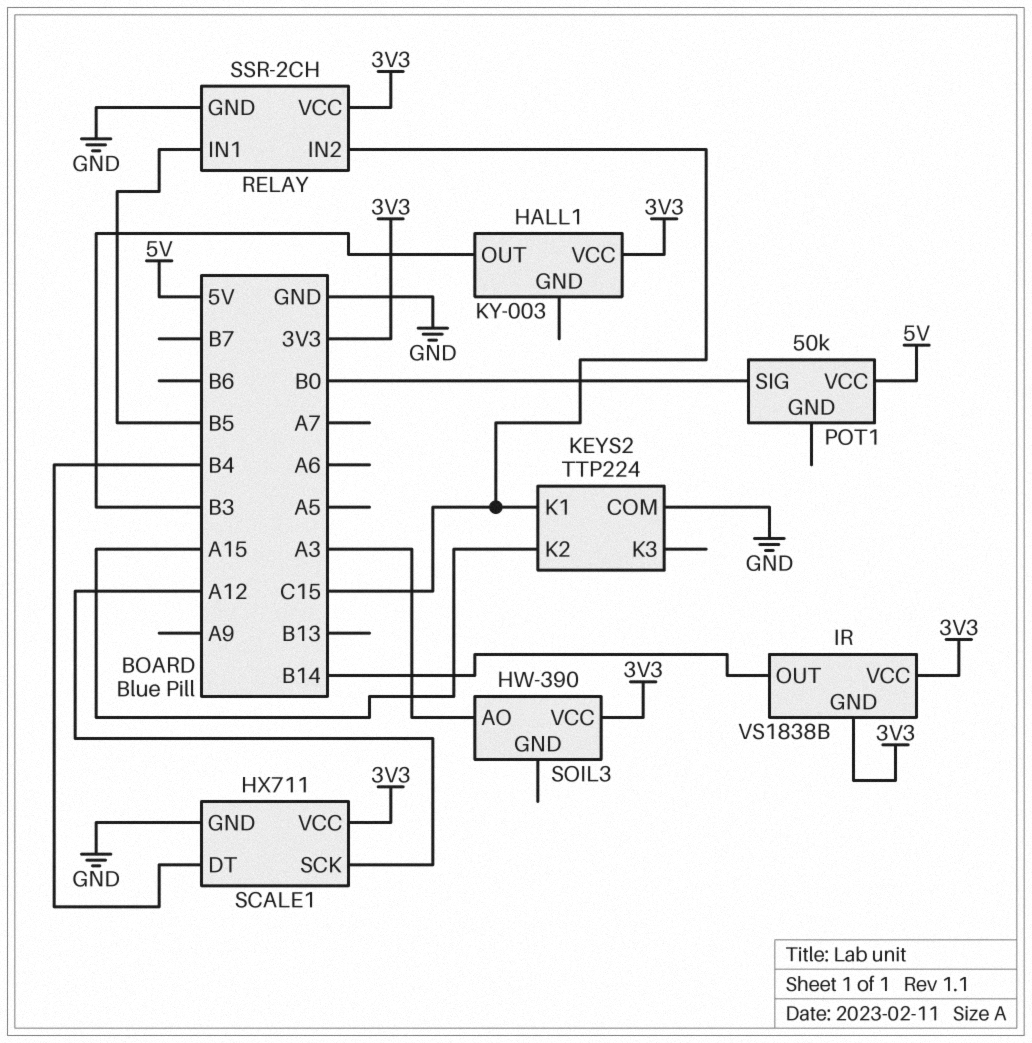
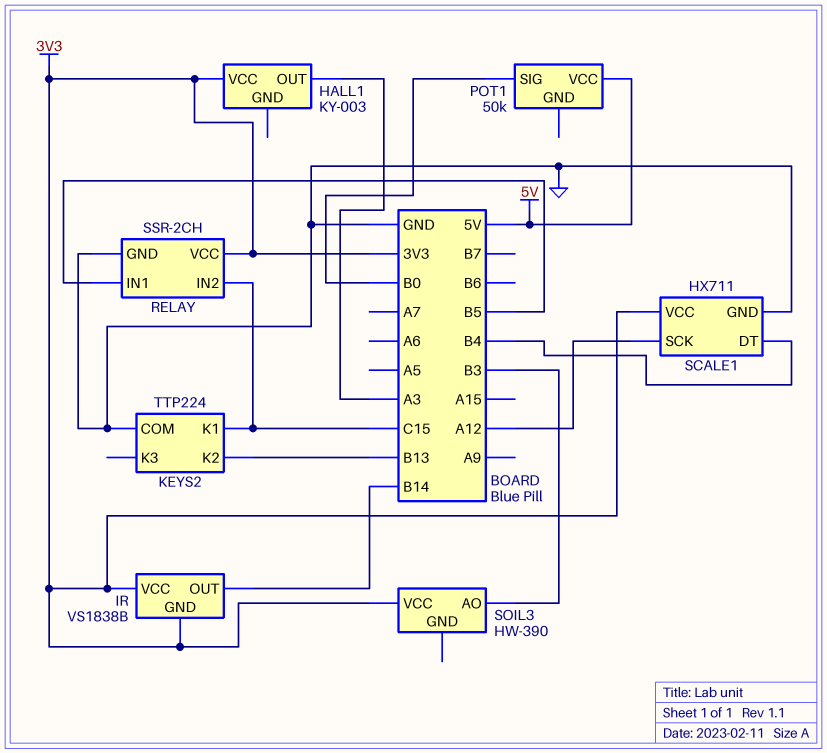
HALL1 pin OUT: B3 -> A3
KEYS2 pin K2: A15 -> B13
SOIL3 pin AO: A3 -> B3

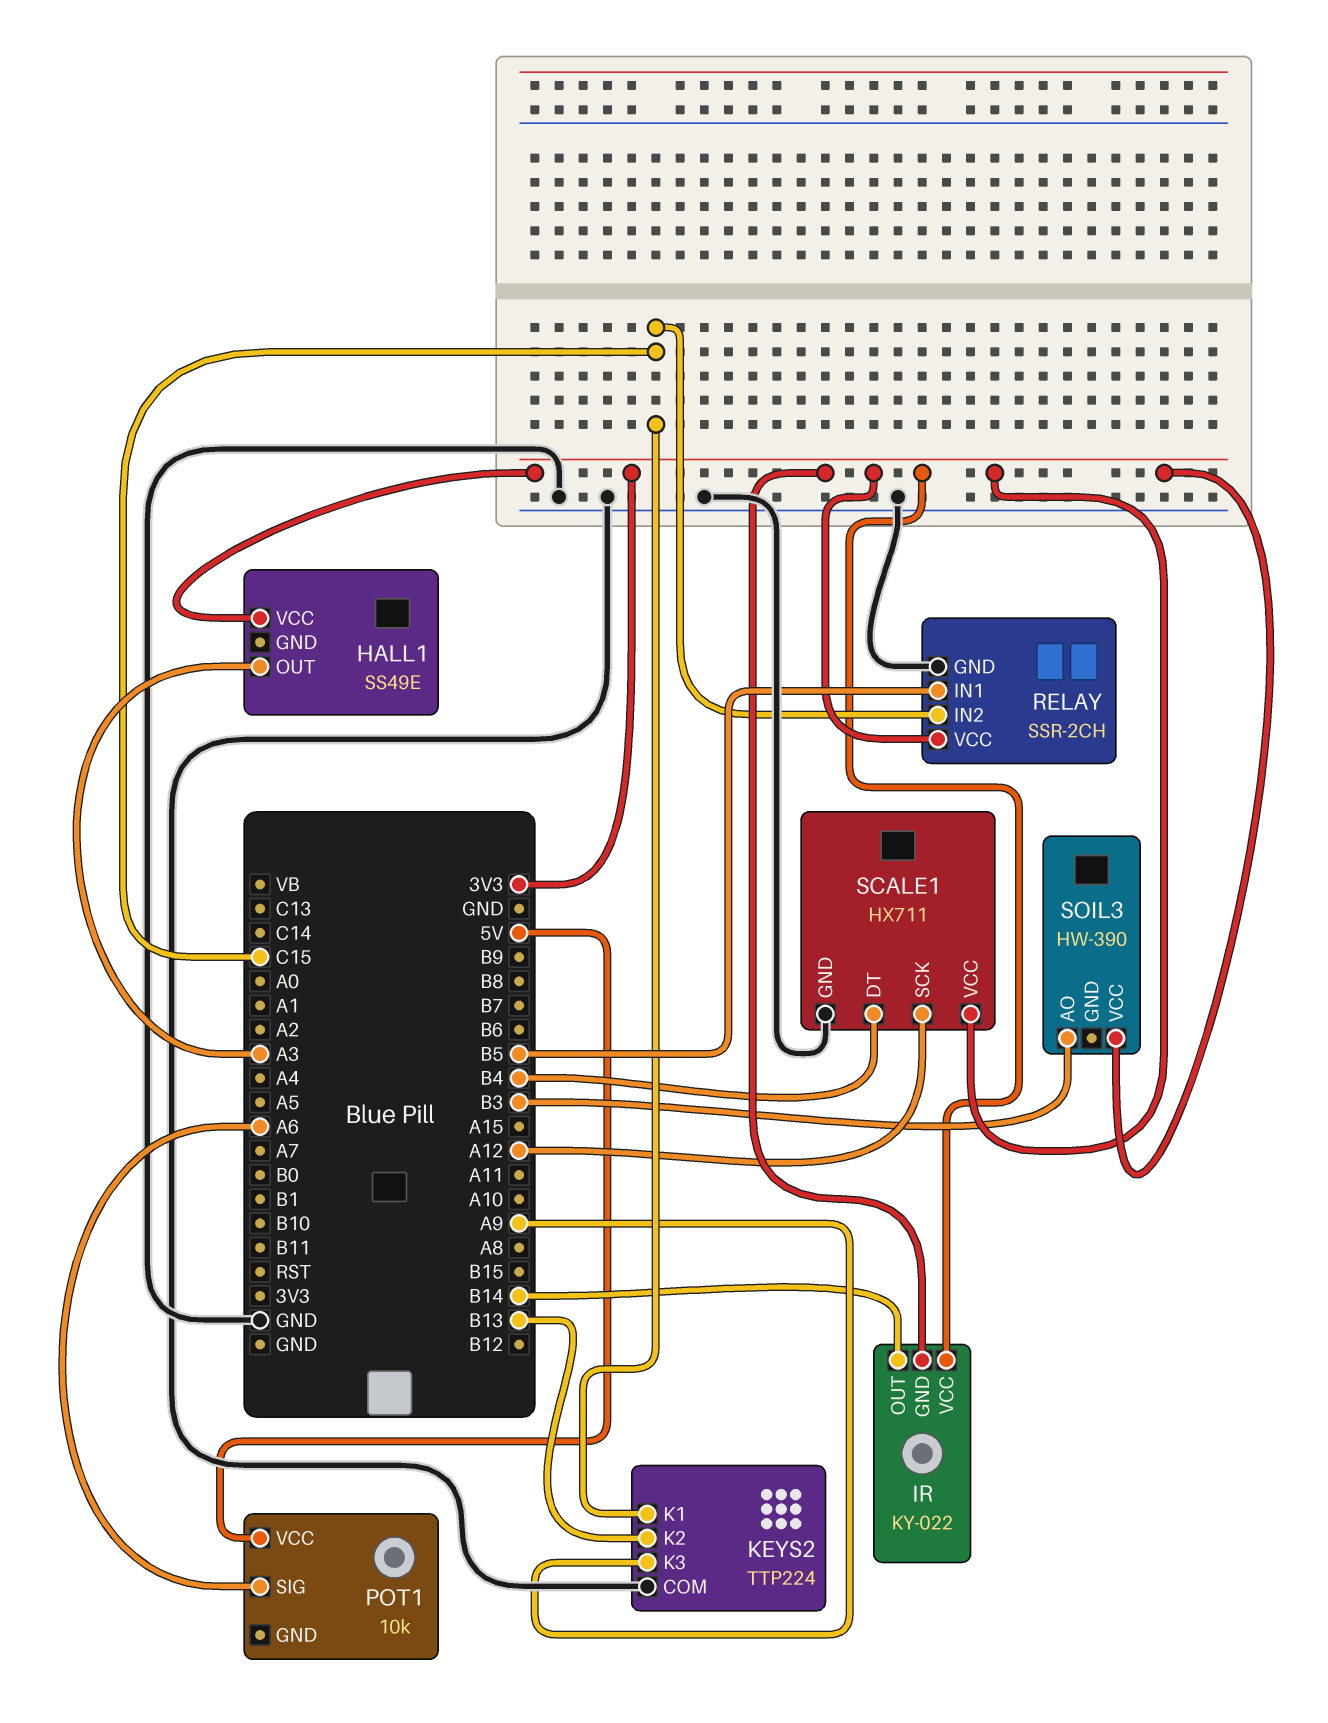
HALL1: KY-003 -> SS49E
IR: VS1838B -> KY-022
KEYS2 pin K3: none -> A9
POT1: 50k -> 10k
POT1 pin SIG: B0 -> A6

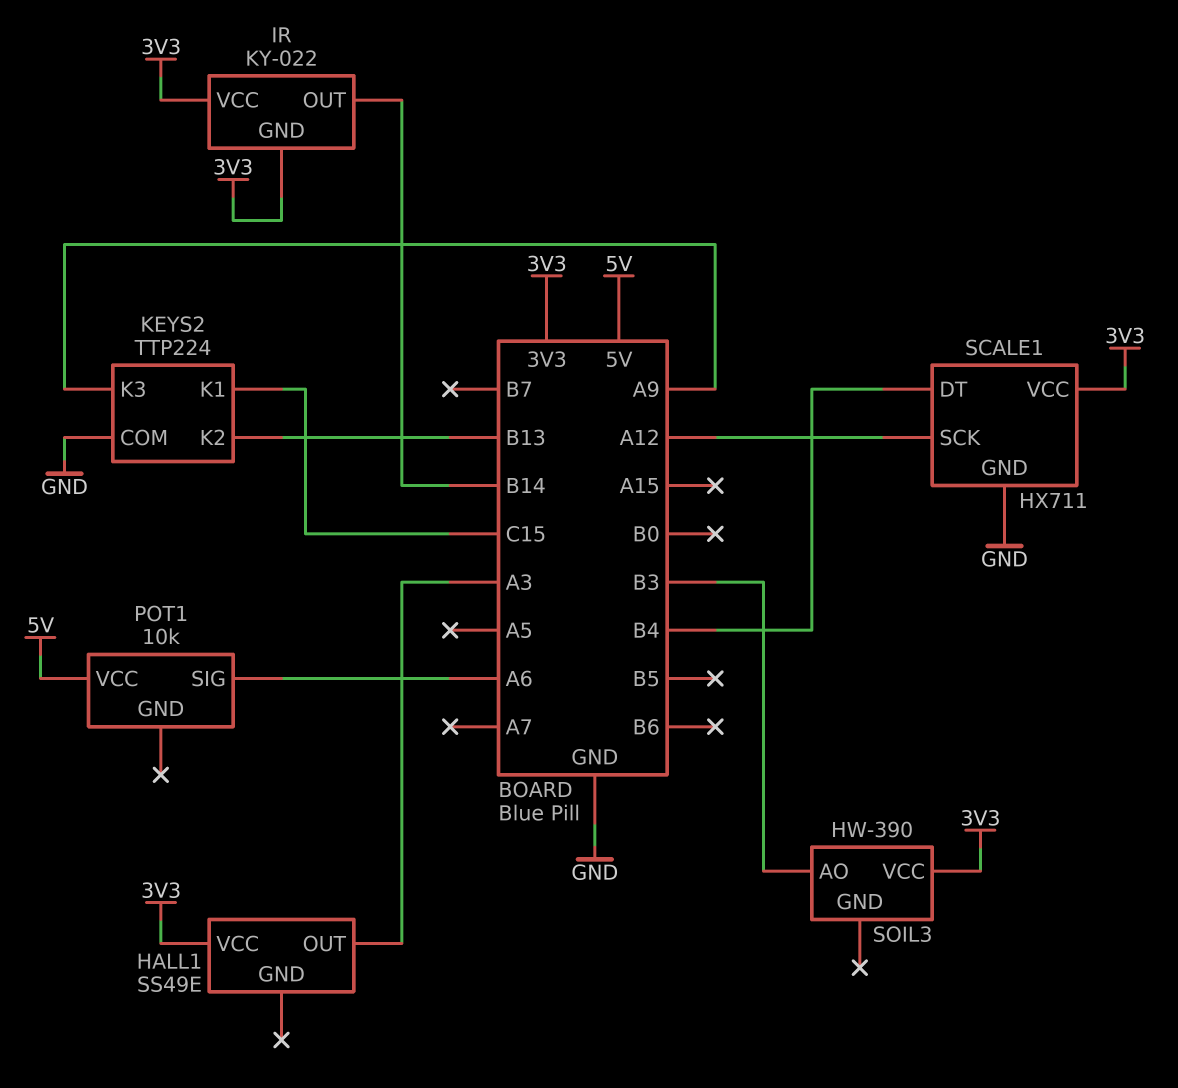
RELAY: SSR-2CH -> none
RELAY pin GND: GND -> none
RELAY pin IN1: B5 -> none
RELAY pin IN2: C15 -> none
RELAY pin VCC: 3V3 -> none

